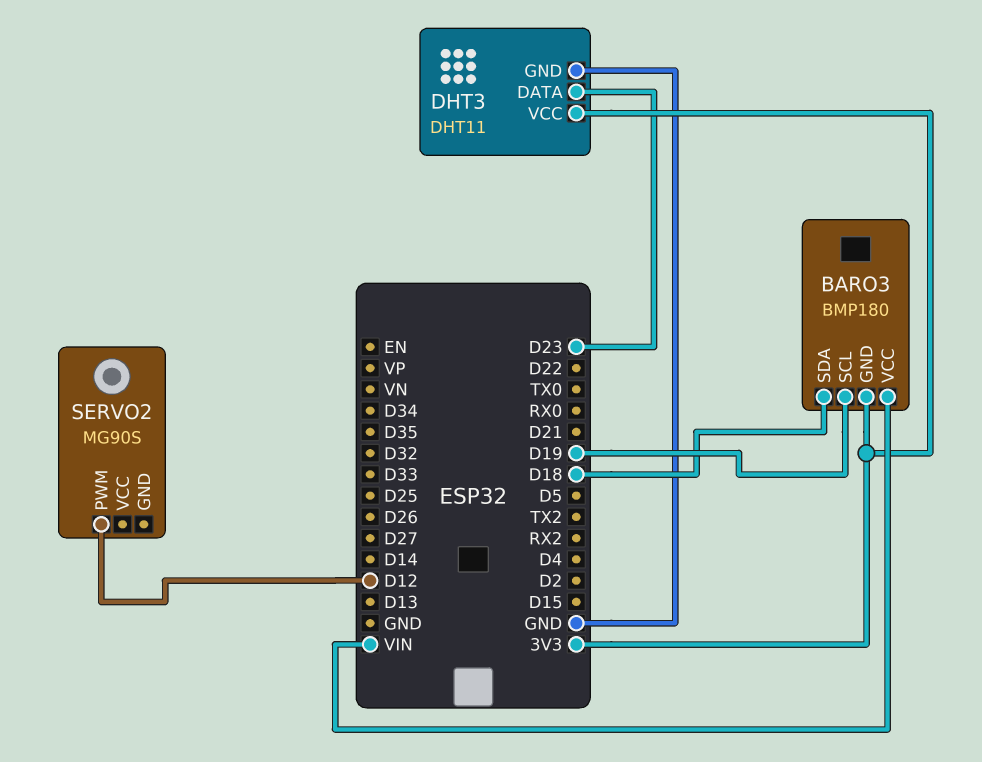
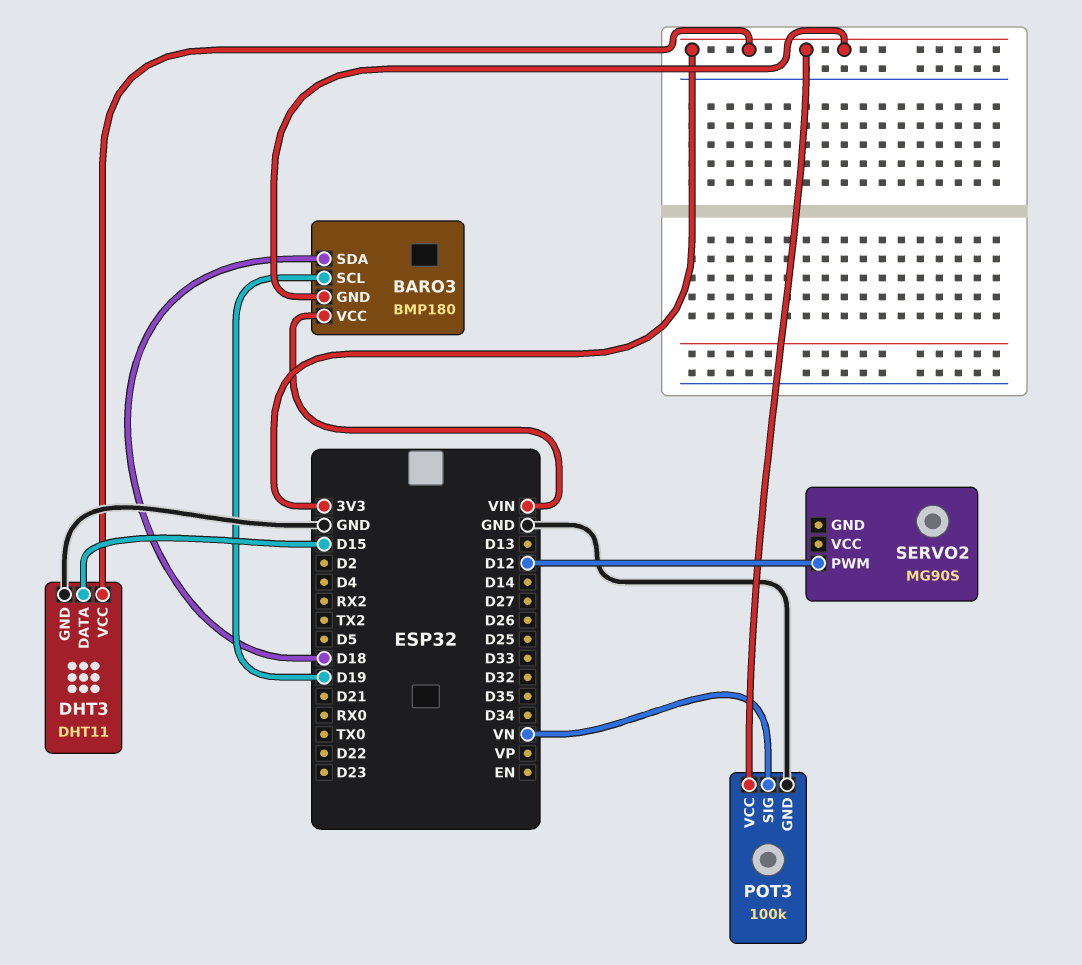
DHT3 pin DATA: D23 -> D15
POT3: none -> 100k
POT3 pin GND: none -> GND
POT3 pin SIG: none -> VN
POT3 pin VCC: none -> 3V3

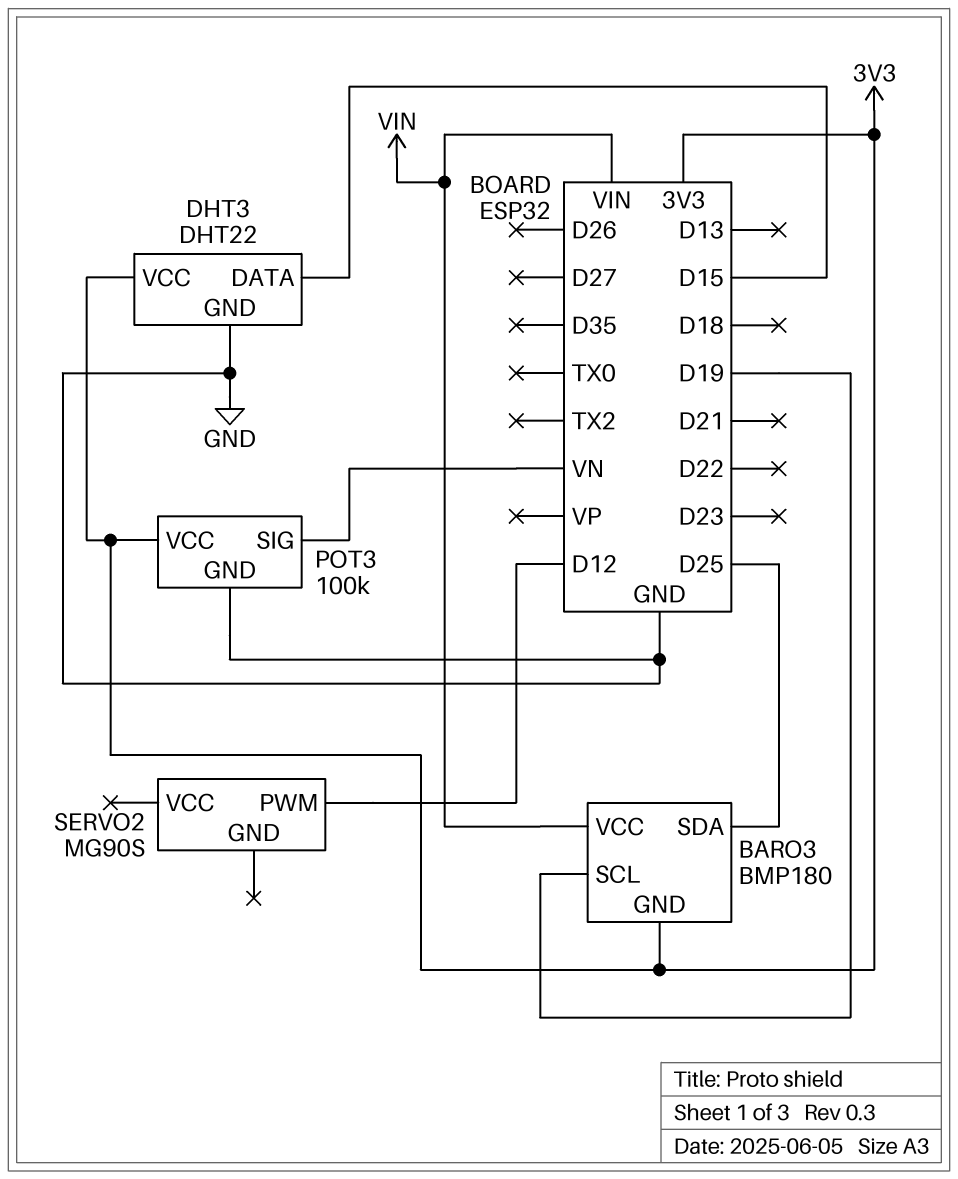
BARO3 pin SDA: D18 -> D25
DHT3: DHT11 -> DHT22

